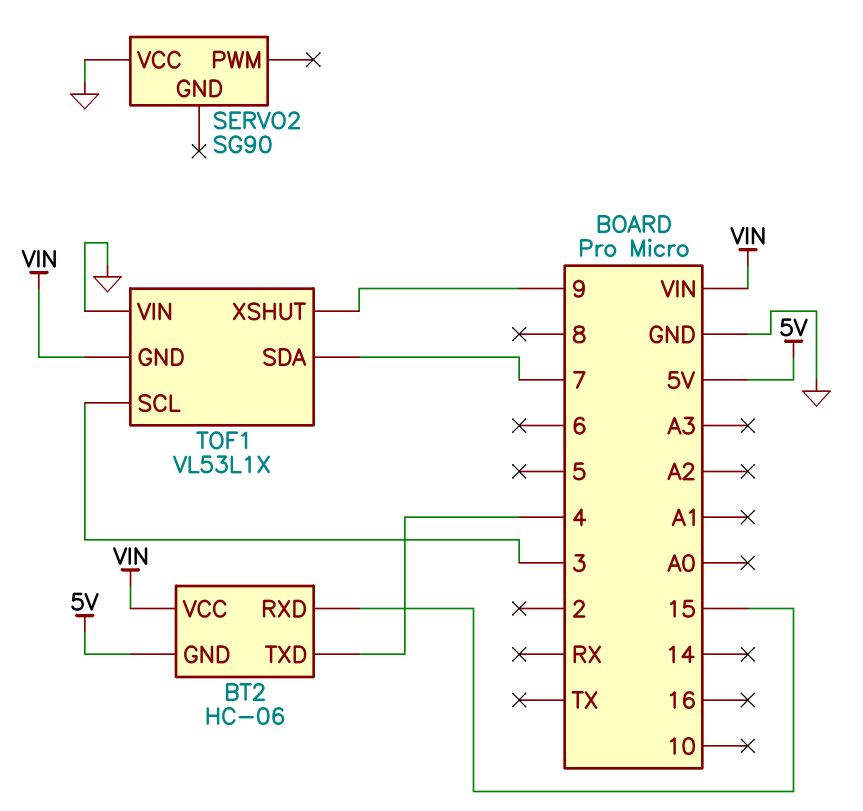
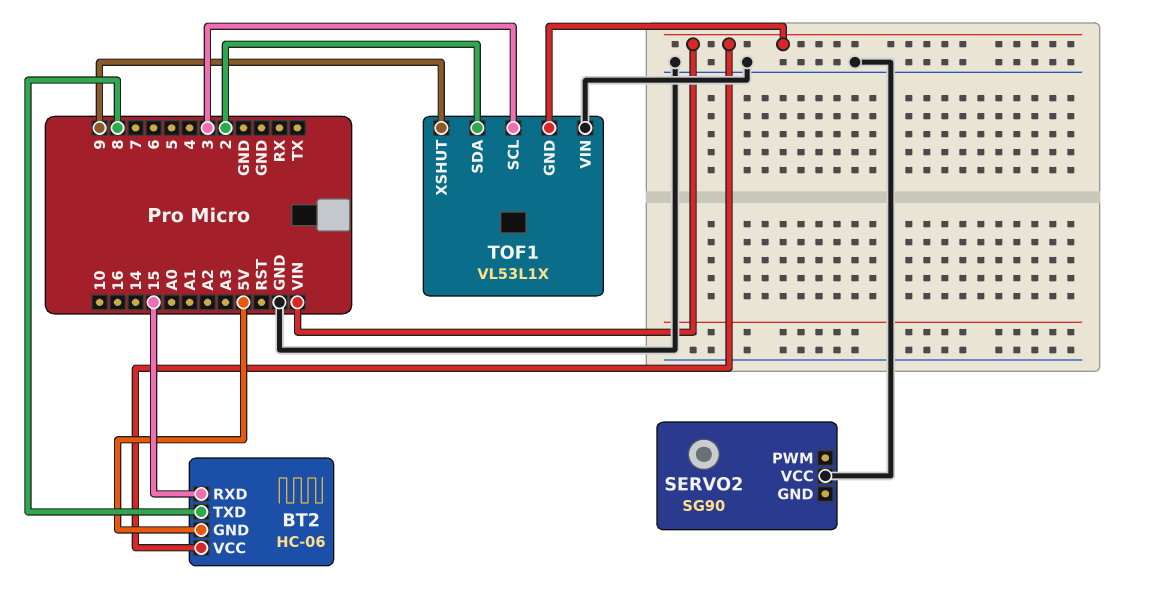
BT2 pin TXD: 4 -> 8
TOF1 pin SDA: 7 -> 2

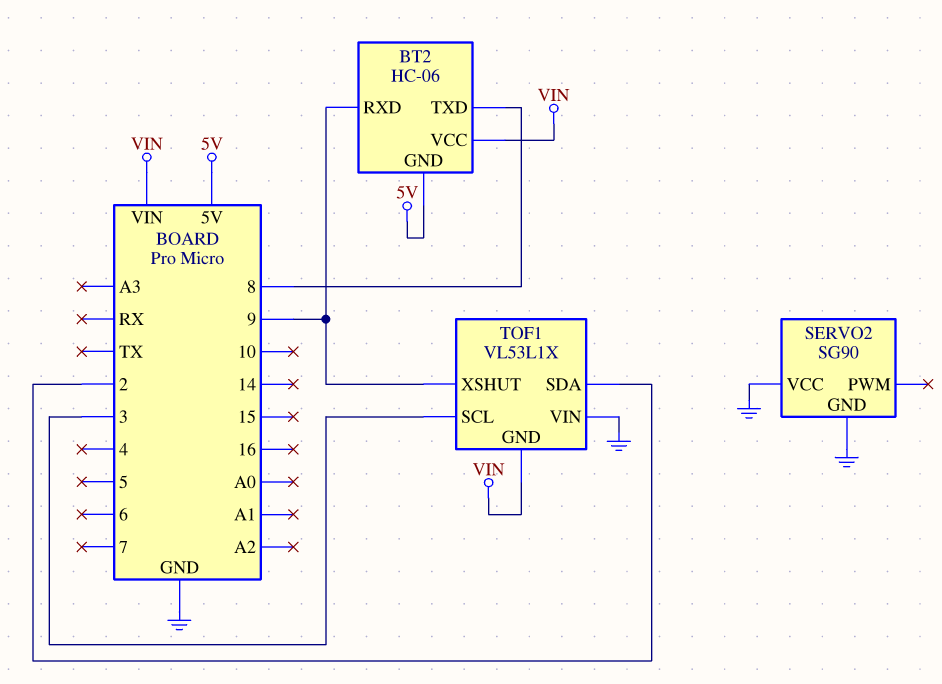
BT2 pin RXD: 15 -> 9
SERVO2 pin GND: none -> GND

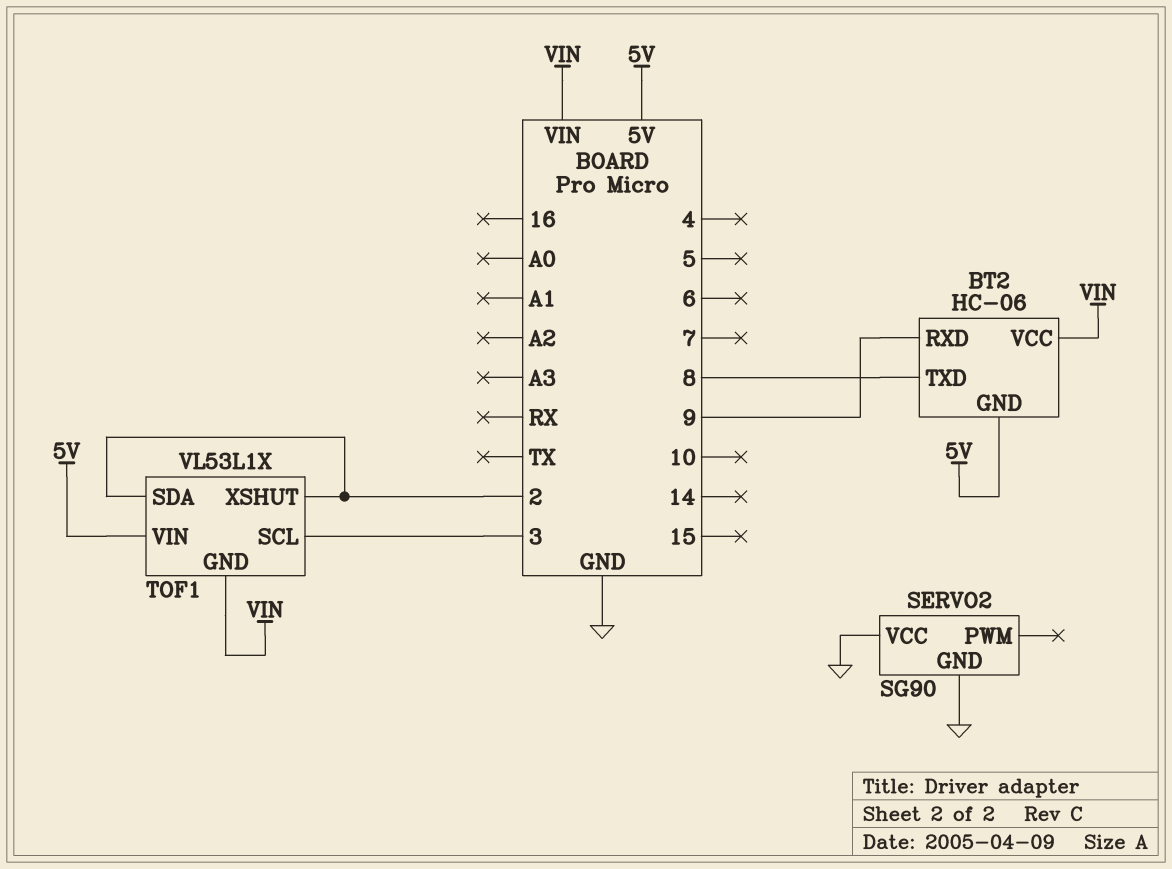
TOF1 pin VIN: GND -> 5V
TOF1 pin XSHUT: 9 -> 2

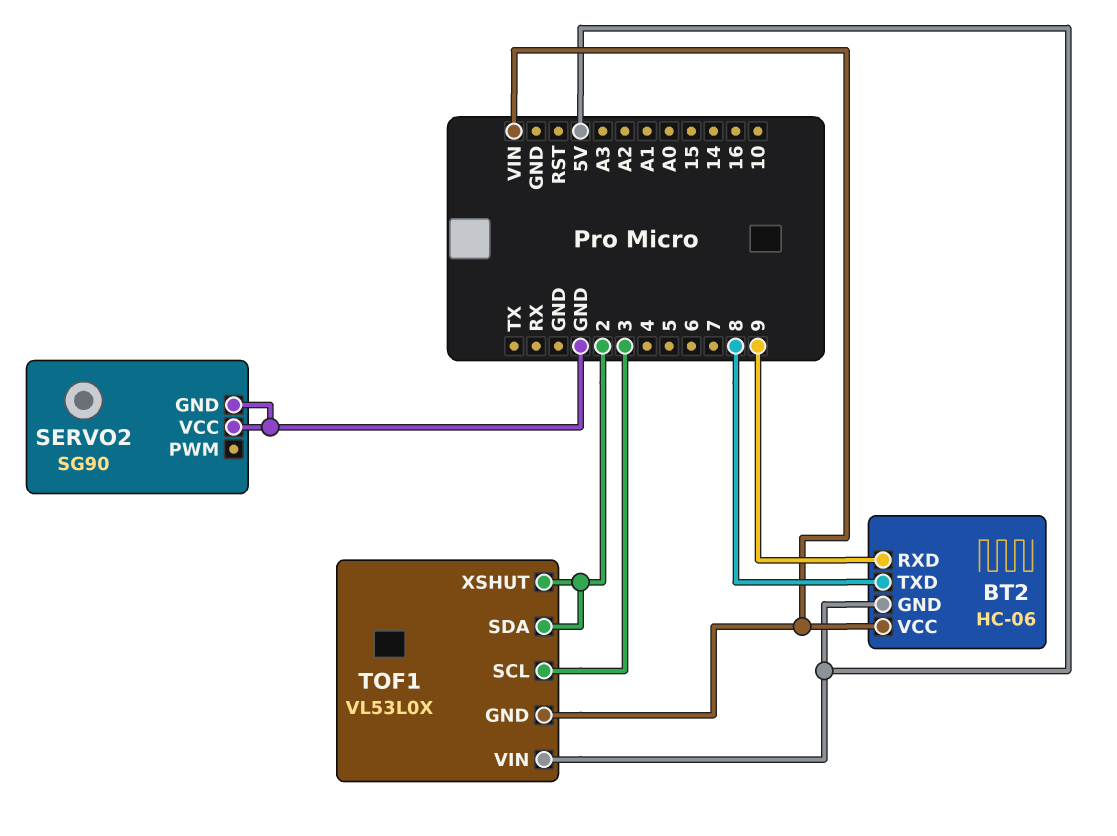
TOF1: VL53L1X -> VL53L0X

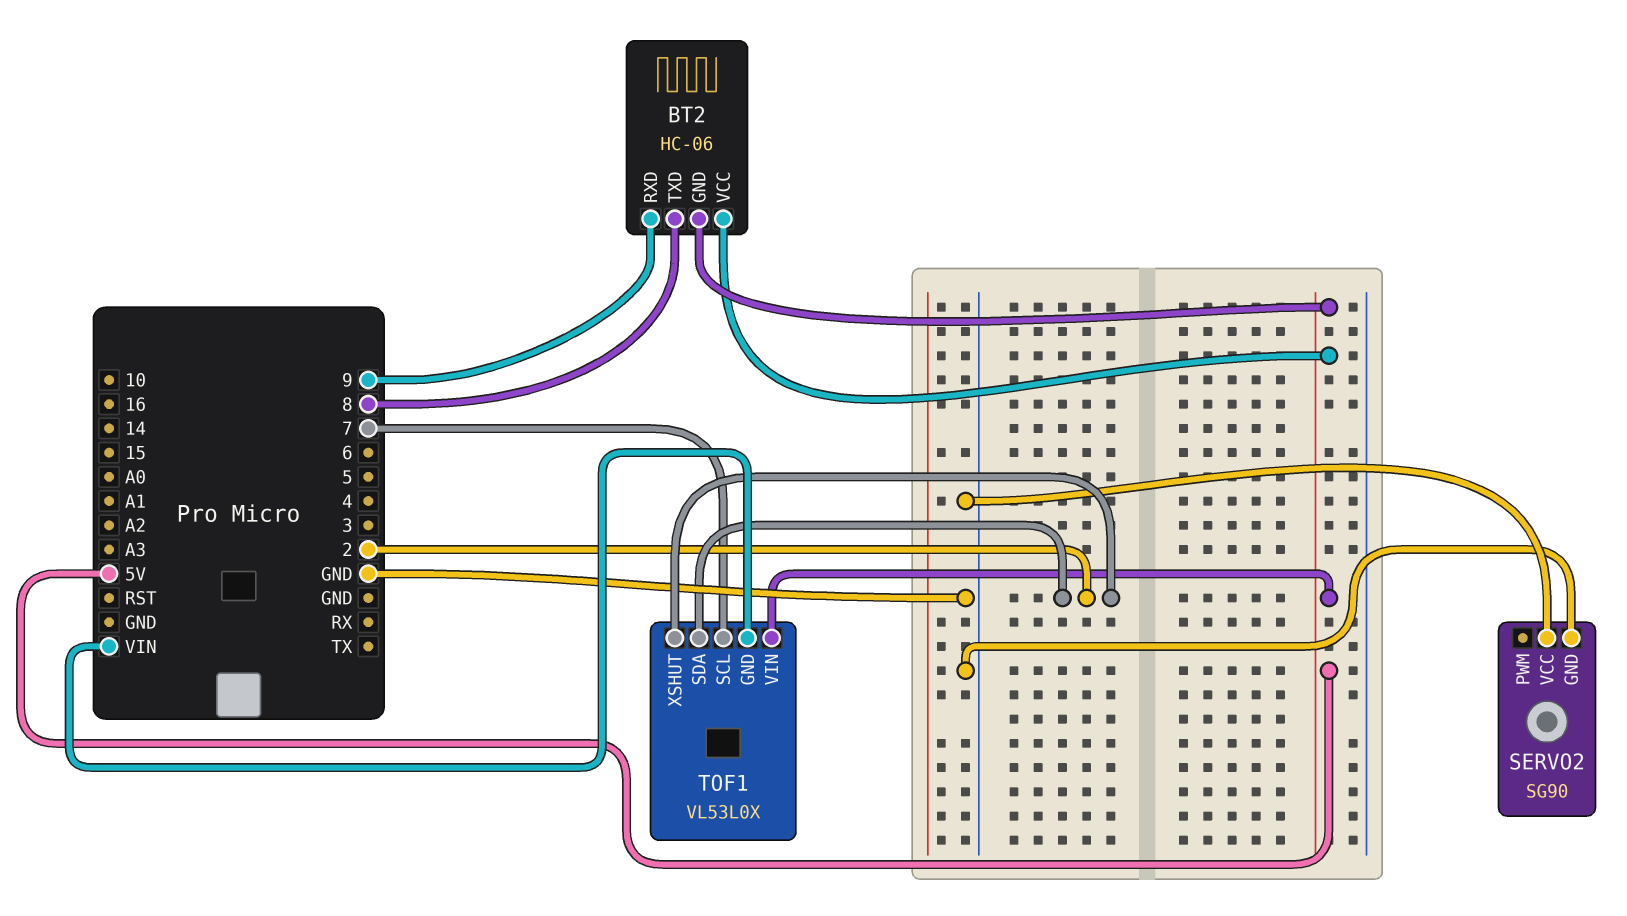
BT2 pin VCC: VIN -> 5V
TOF1 pin SCL: 3 -> 7

